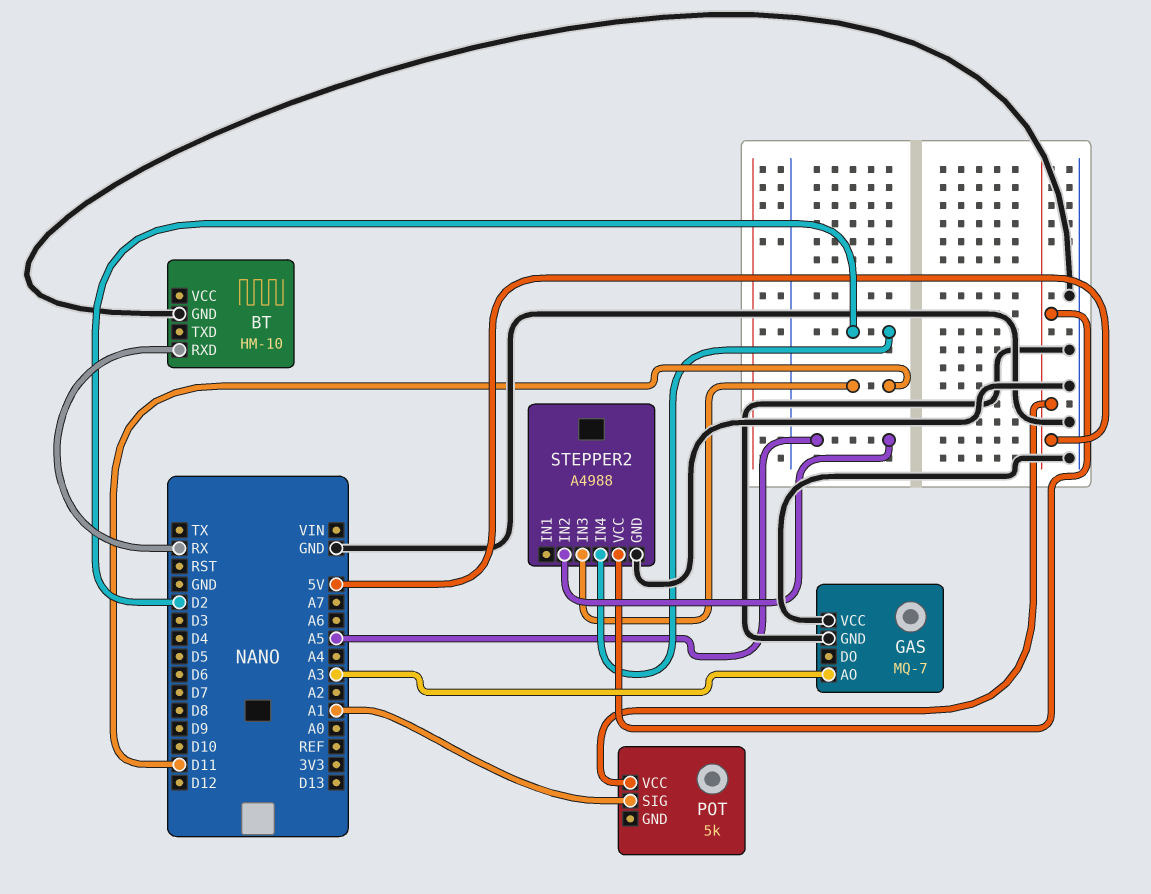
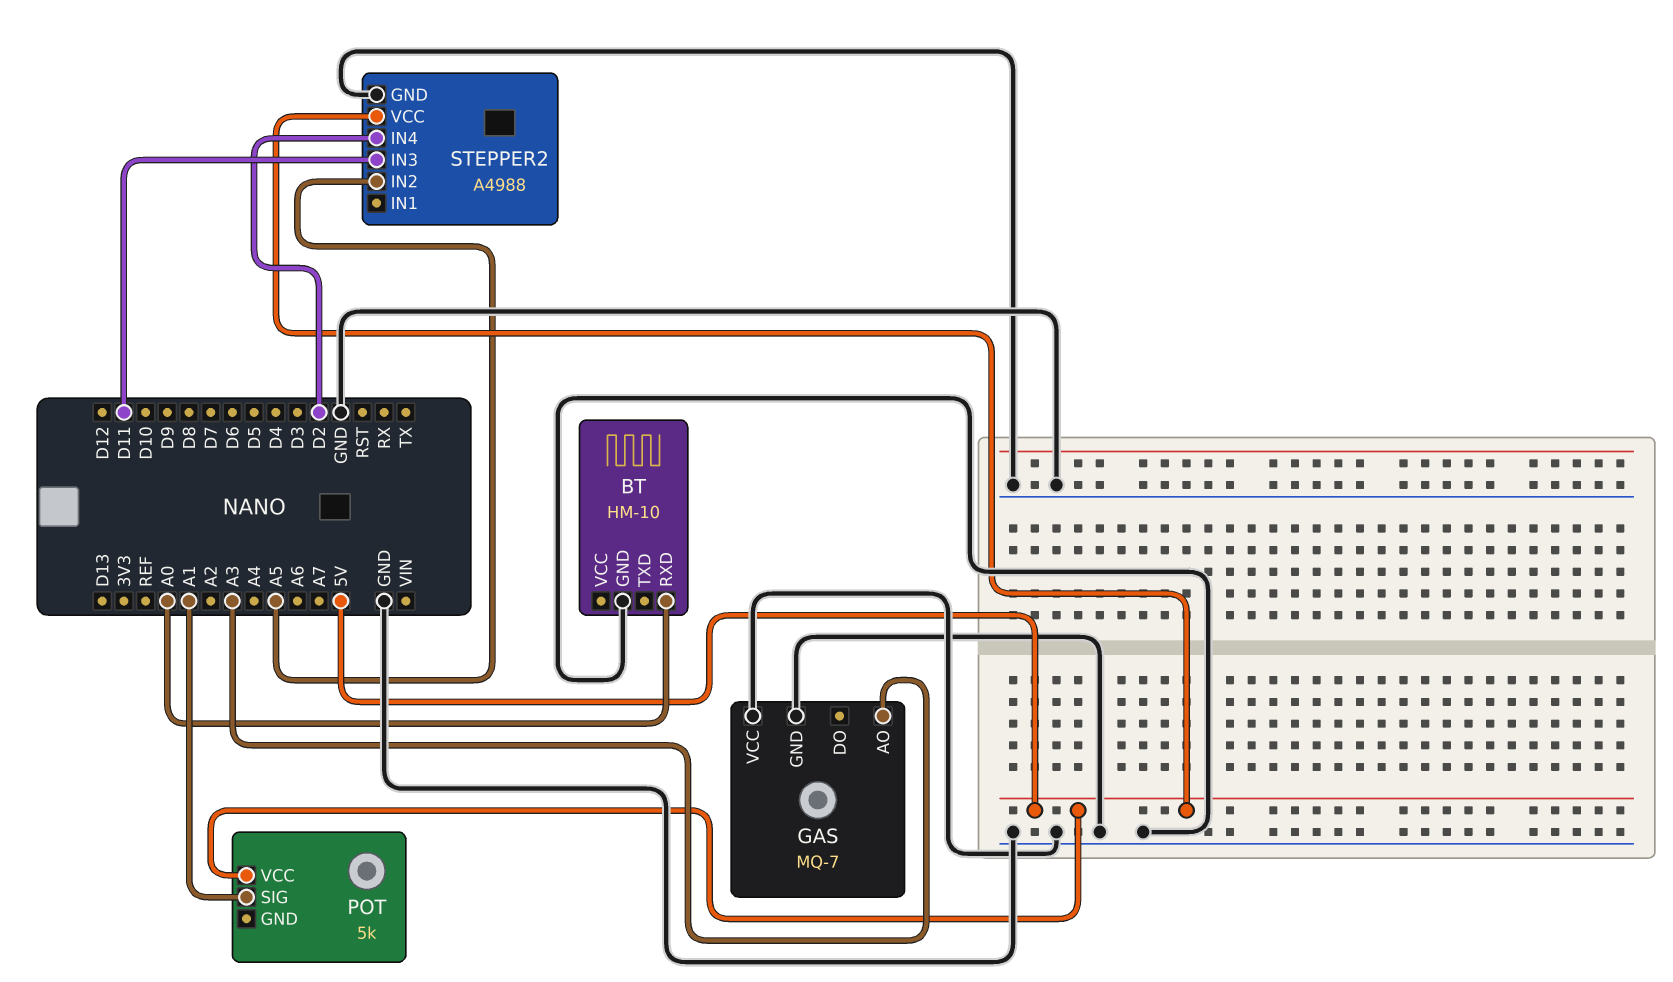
BT pin RXD: RX -> A0

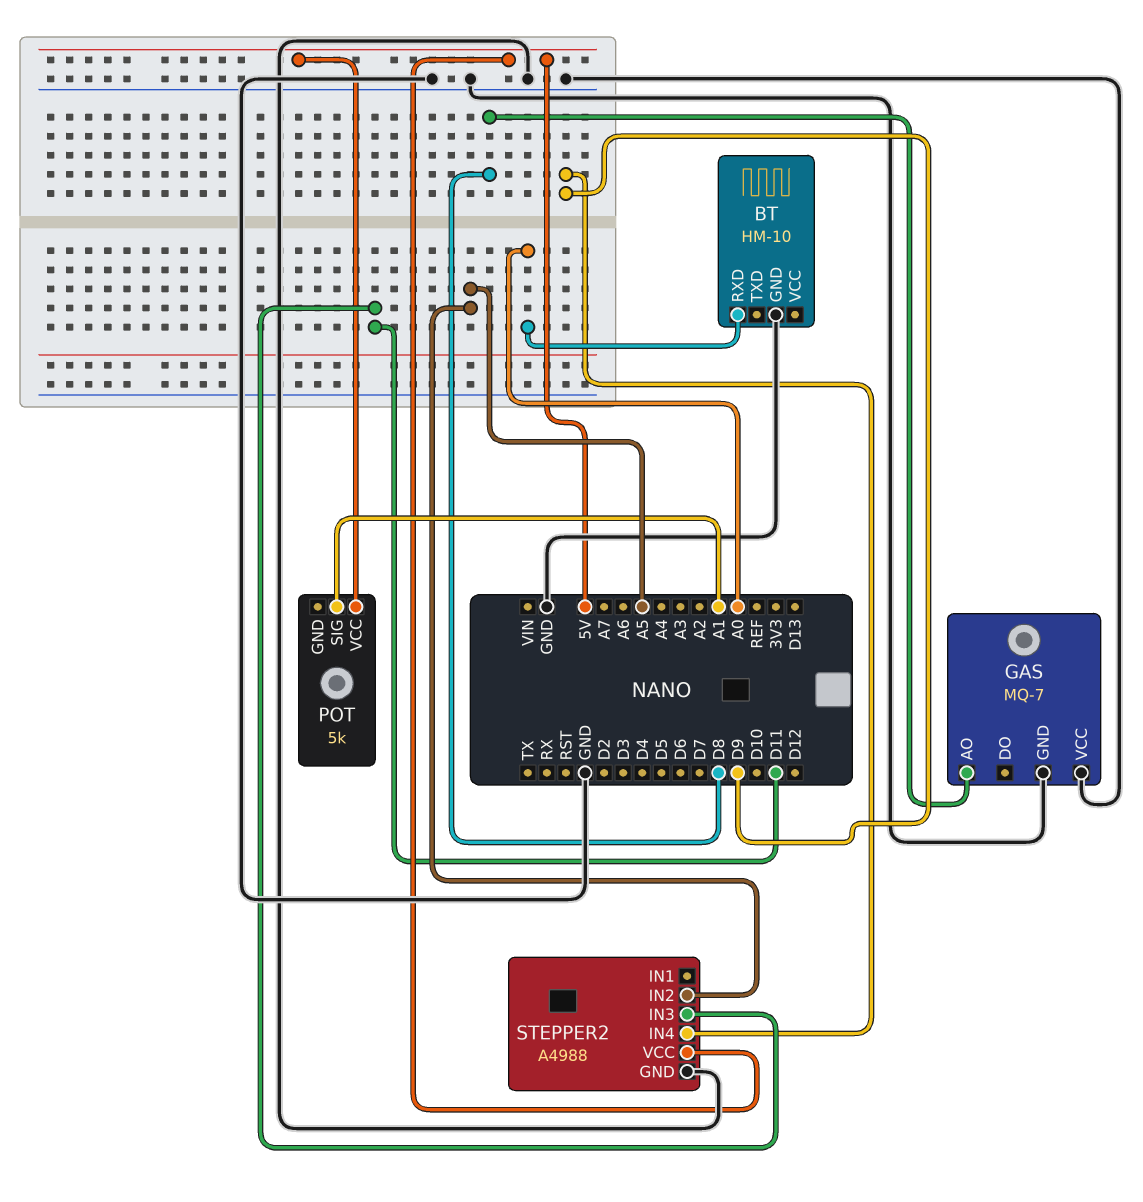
GAS pin AO: A3 -> D8
STEPPER2 pin IN4: D2 -> D9

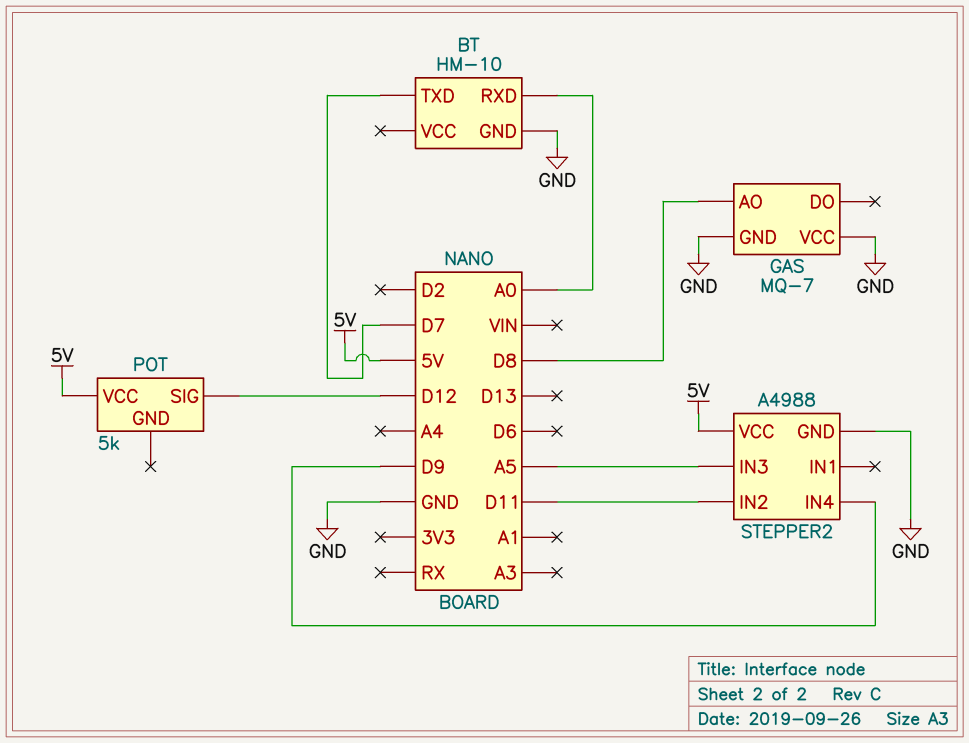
BT pin TXD: none -> D7
POT pin SIG: A1 -> D12
STEPPER2 pin IN2: A5 -> D11
STEPPER2 pin IN3: D11 -> A5

